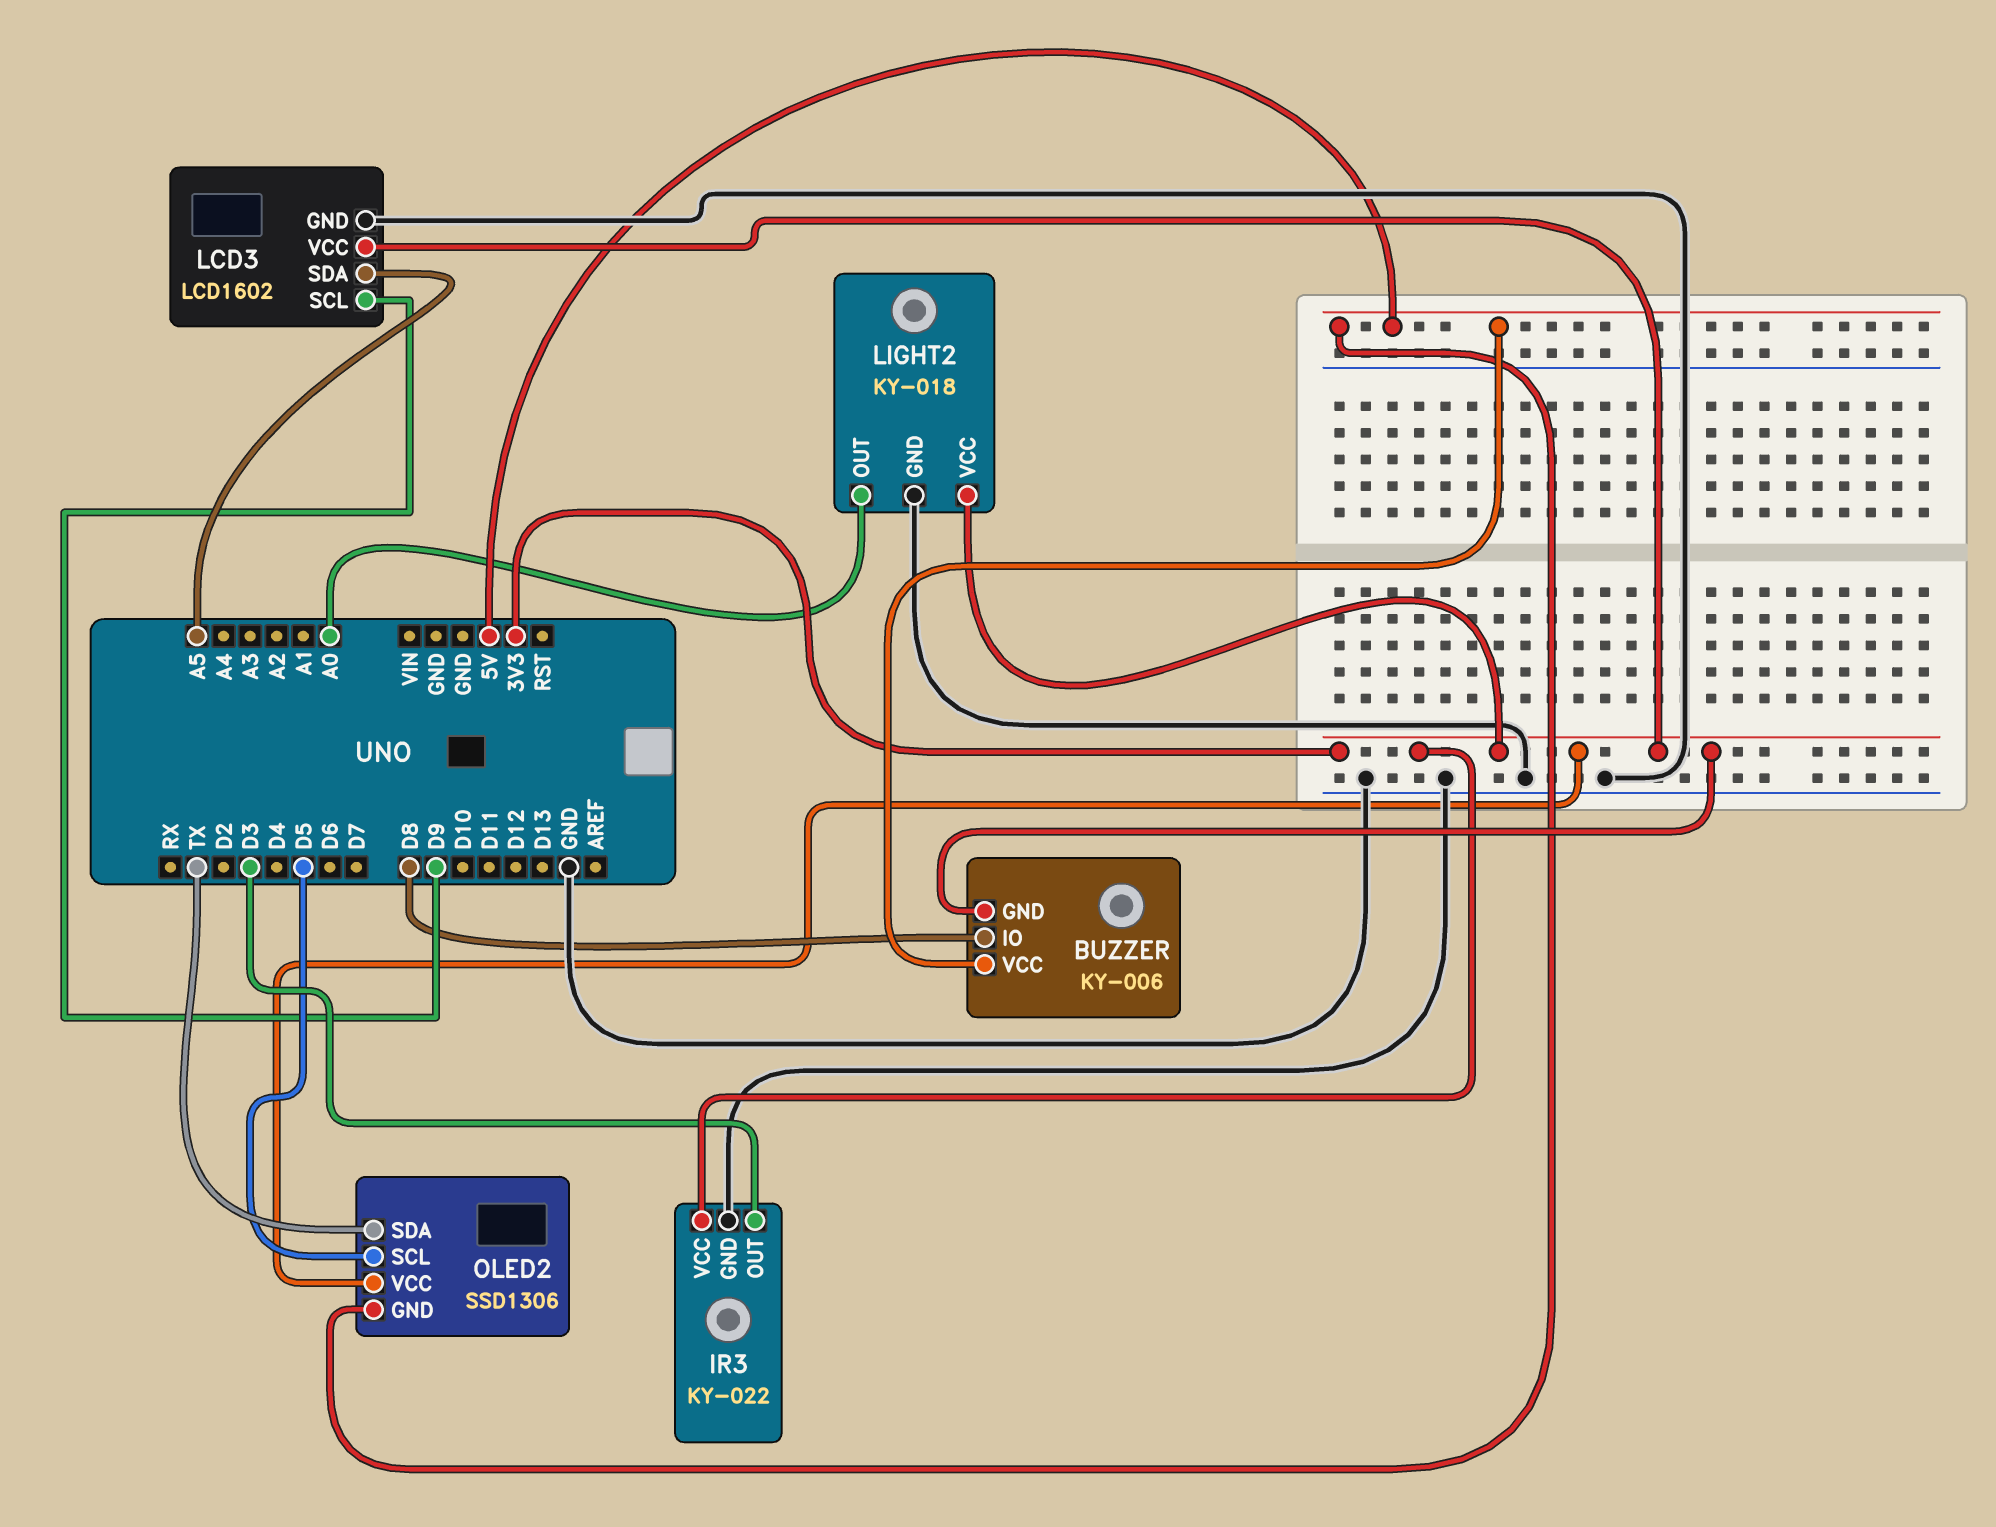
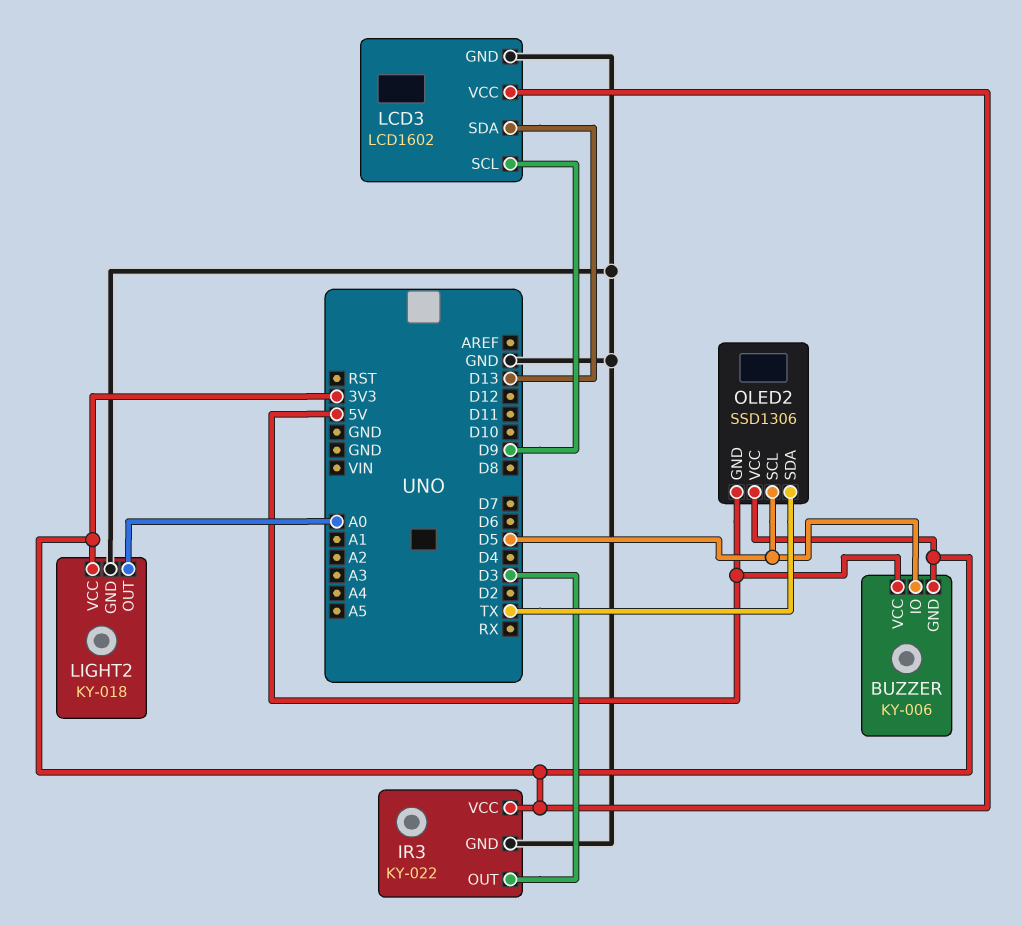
BUZZER pin IO: D8 -> D5
LCD3 pin SDA: A5 -> D13

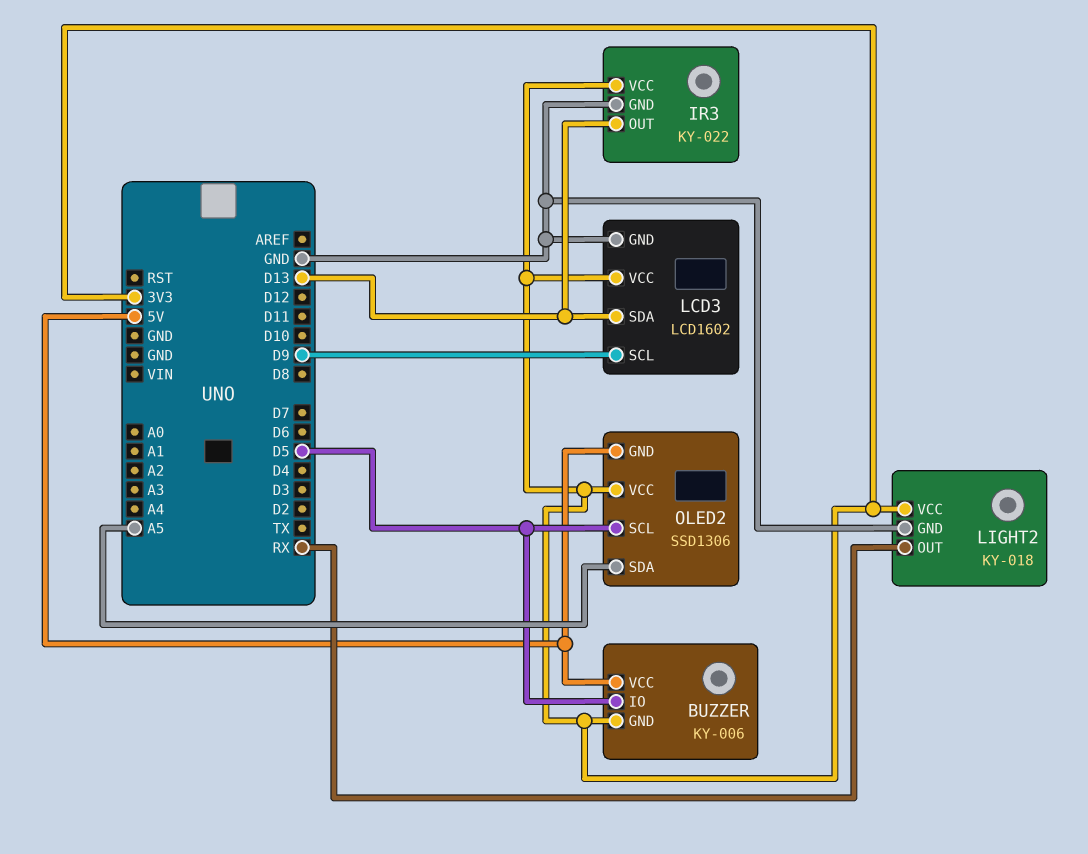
IR3 pin OUT: D3 -> D13
LIGHT2 pin OUT: A0 -> RX
OLED2 pin SDA: TX -> A5

